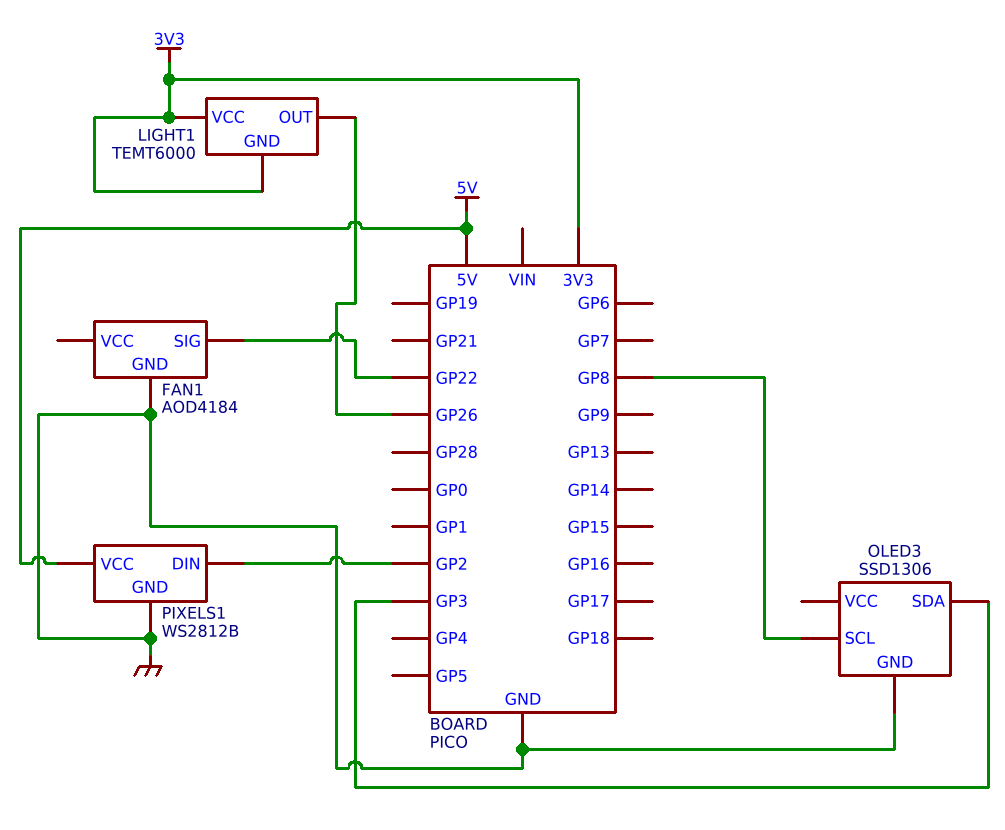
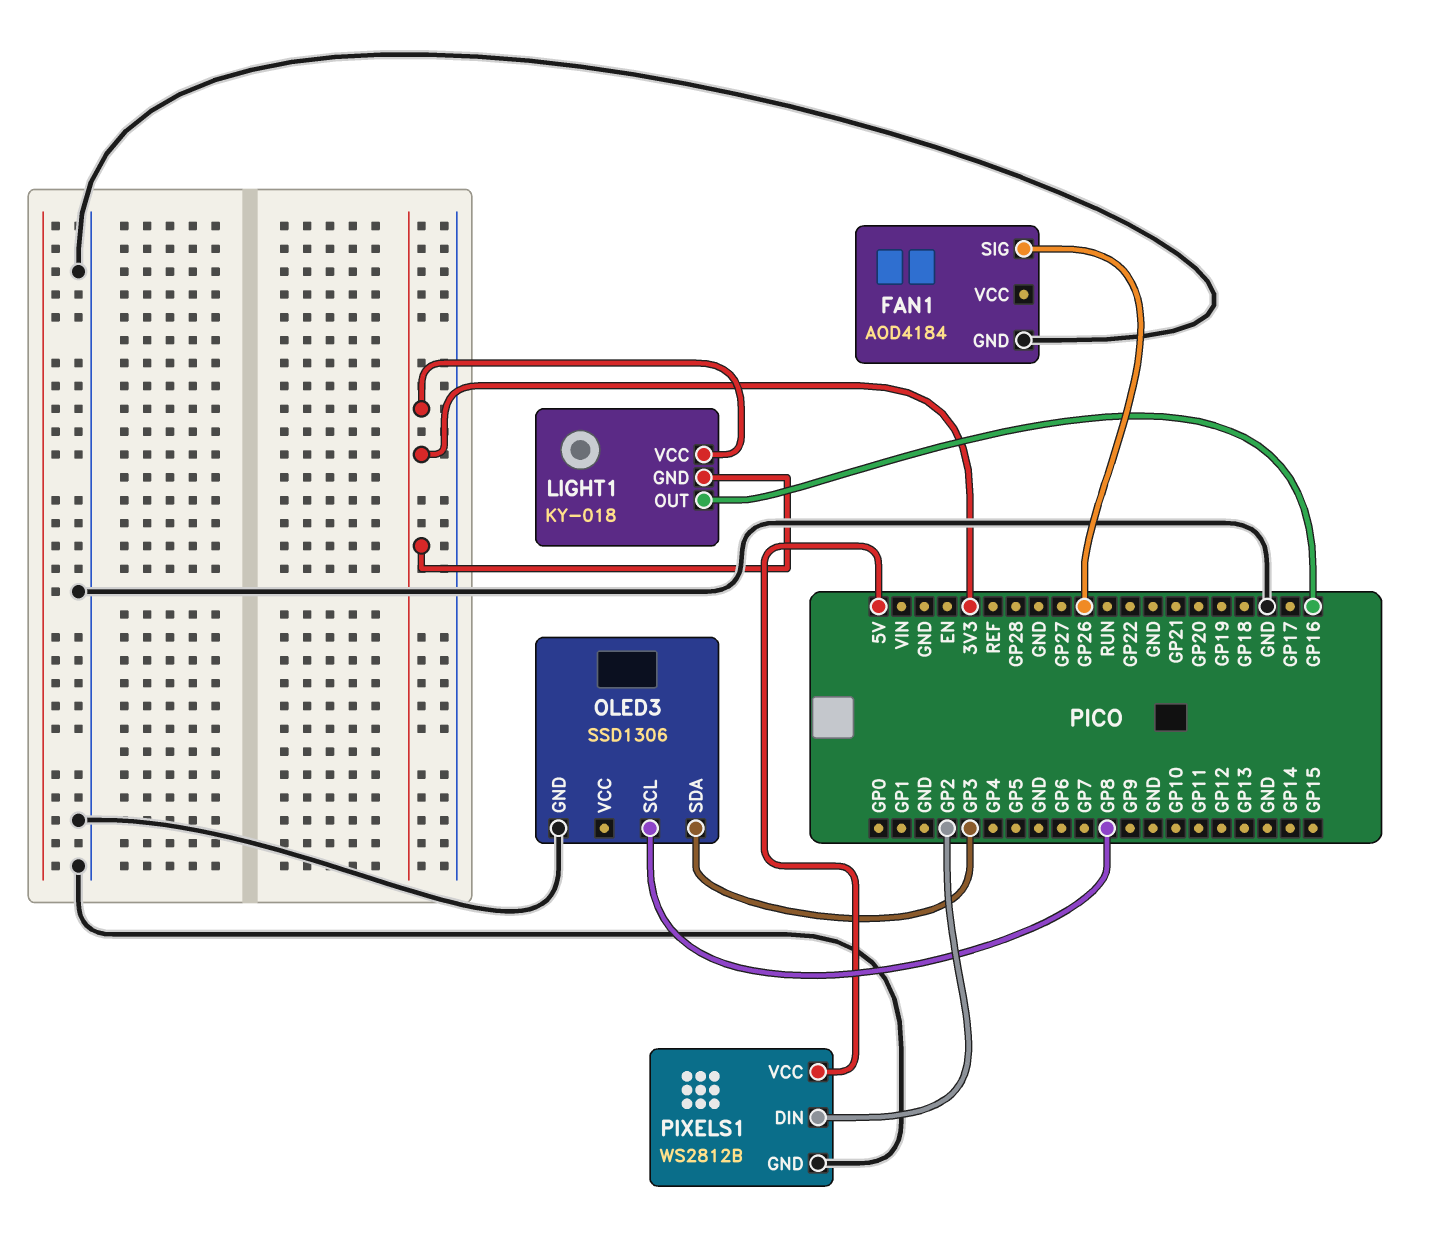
FAN1 pin SIG: GP22 -> GP26
LIGHT1: TEMT6000 -> KY-018
LIGHT1 pin OUT: GP26 -> GP16

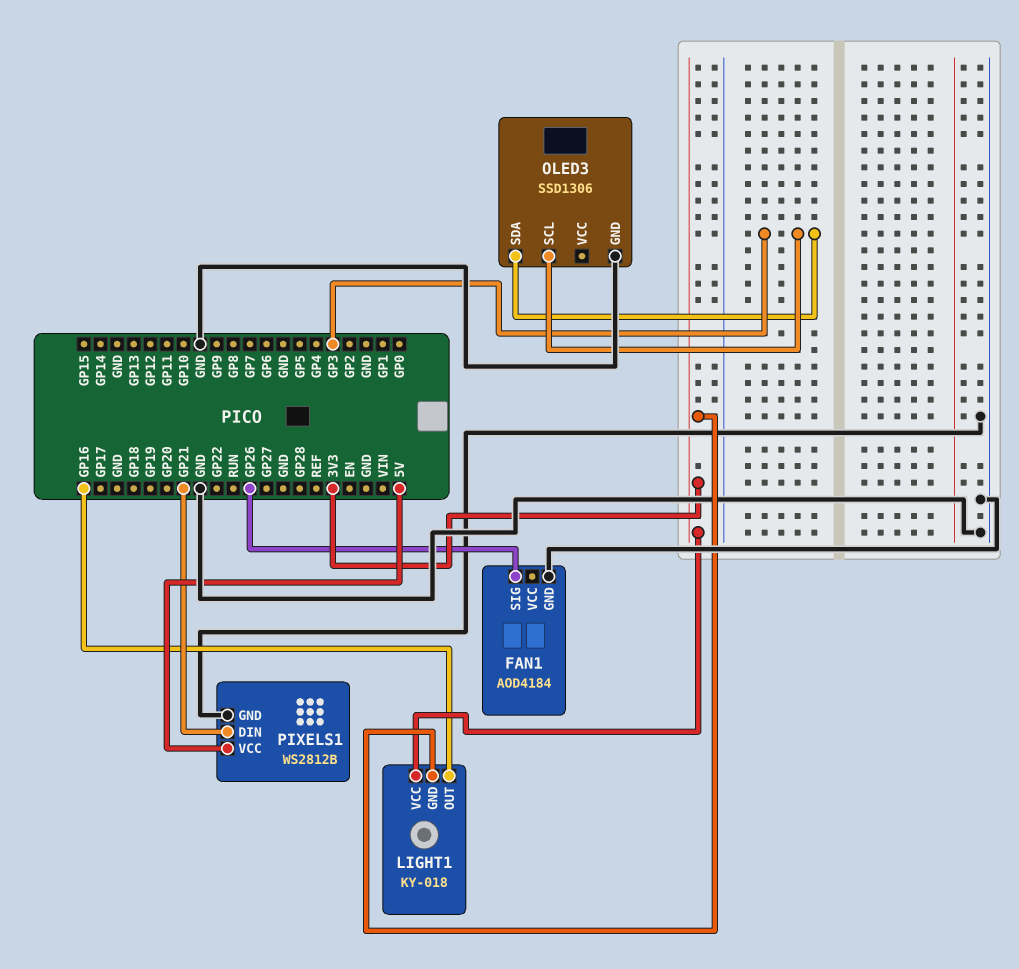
OLED3 pin SCL: GP8 -> GP3
PIXELS1 pin DIN: GP2 -> GP21

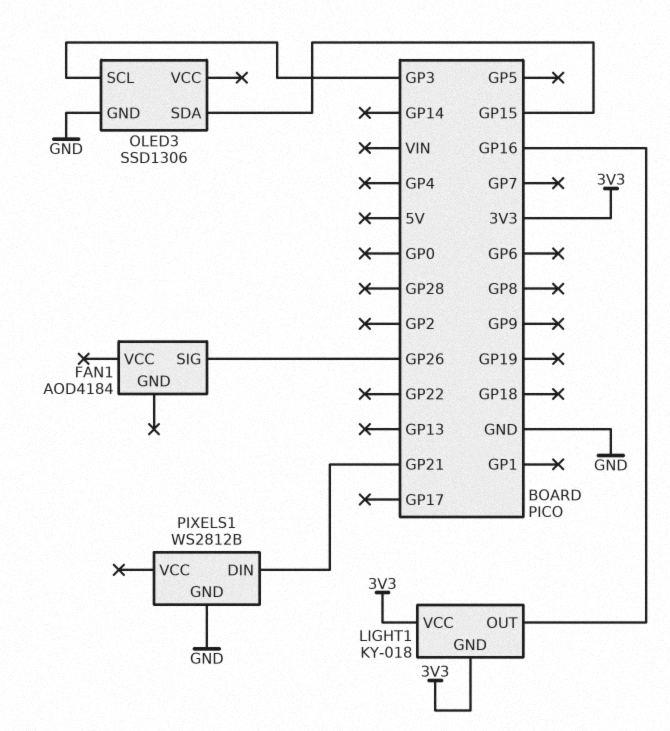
FAN1 pin GND: GND -> none
OLED3 pin SDA: GP3 -> GP15
PIXELS1 pin VCC: 5V -> none

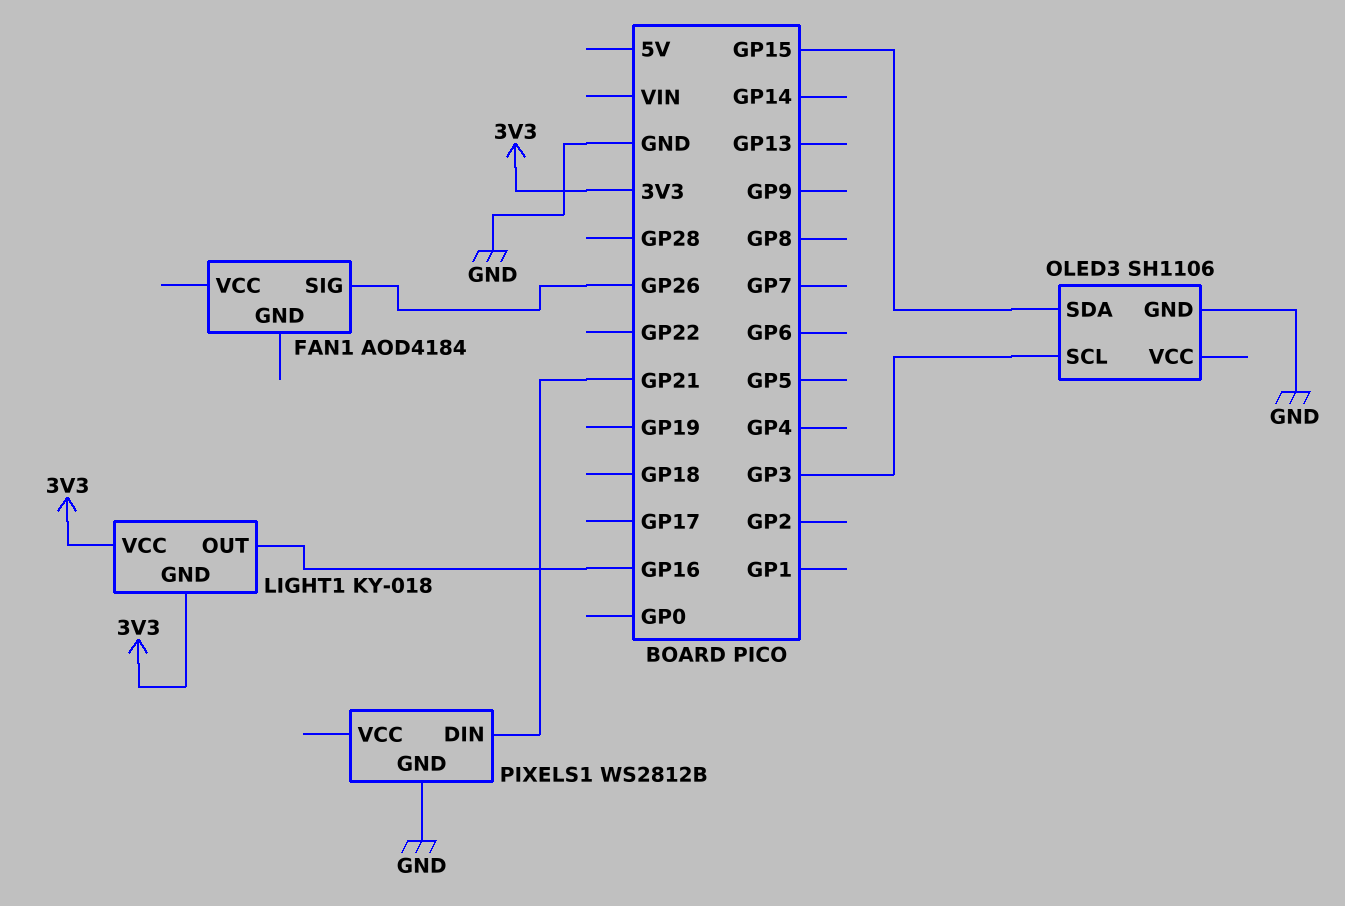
OLED3: SSD1306 -> SH1106

